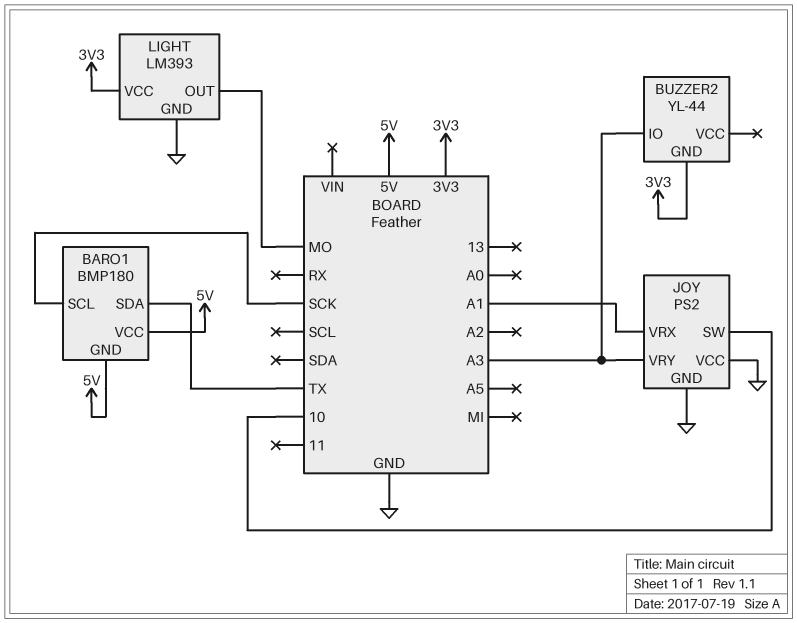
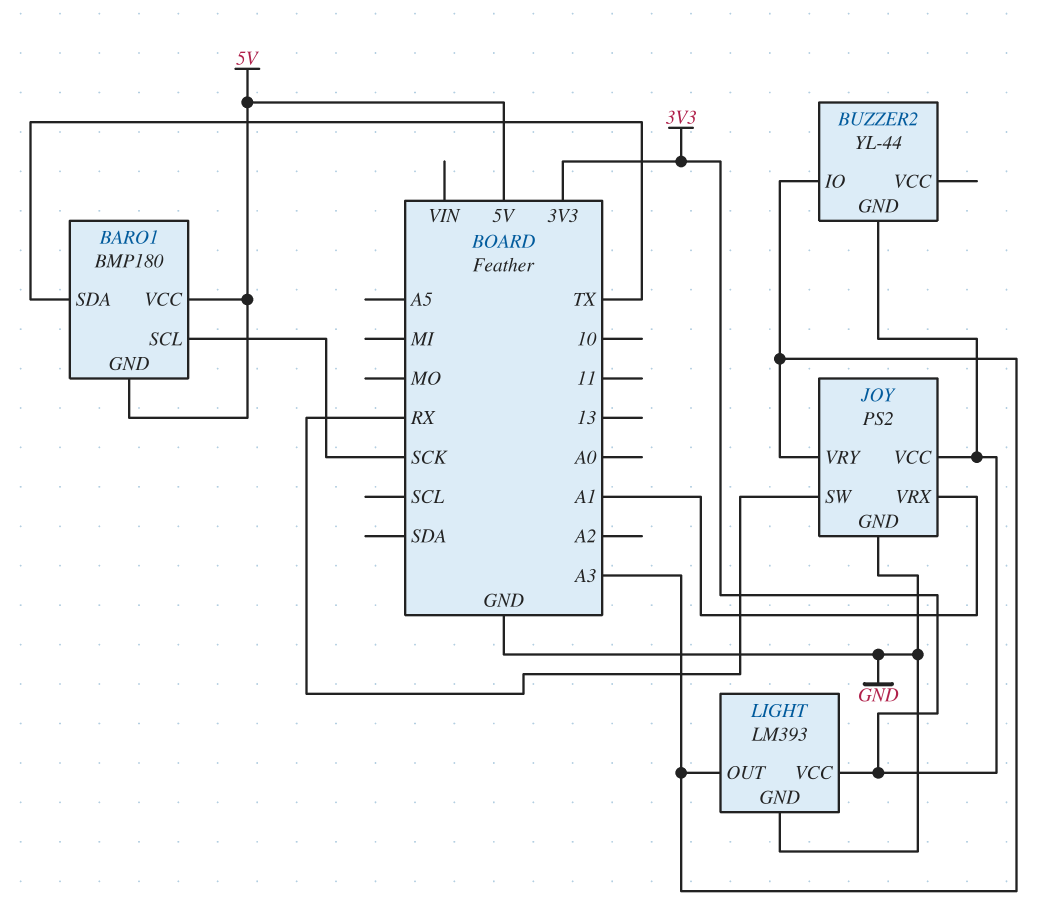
JOY pin SW: 10 -> RX
JOY pin VCC: GND -> 3V3
LIGHT pin OUT: MO -> A3

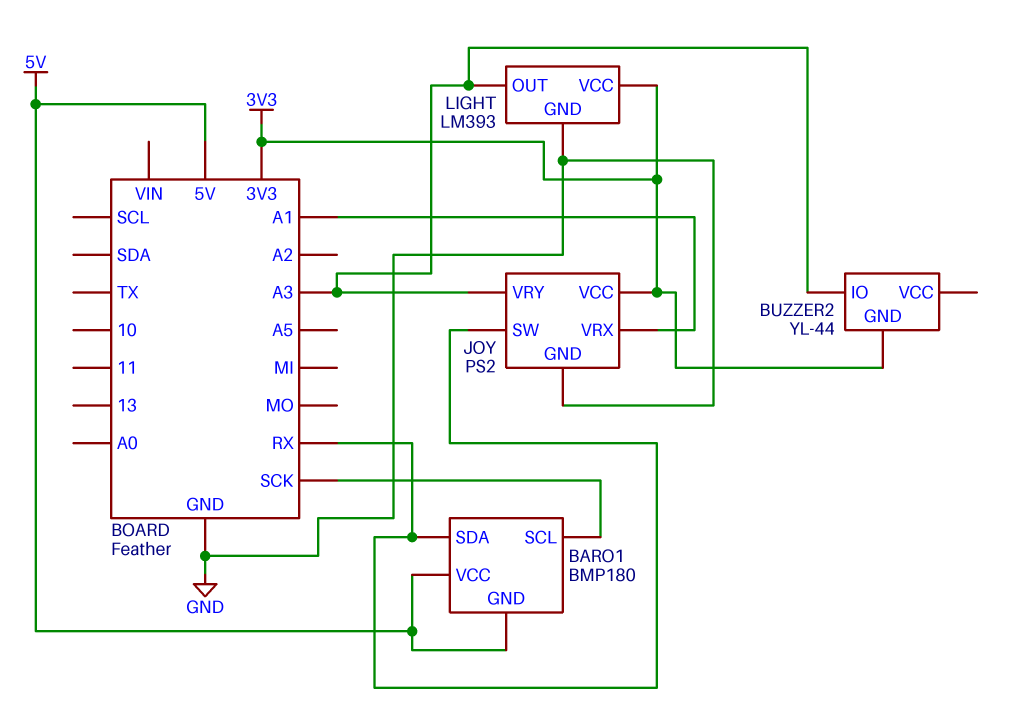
BARO1 pin SDA: TX -> RX

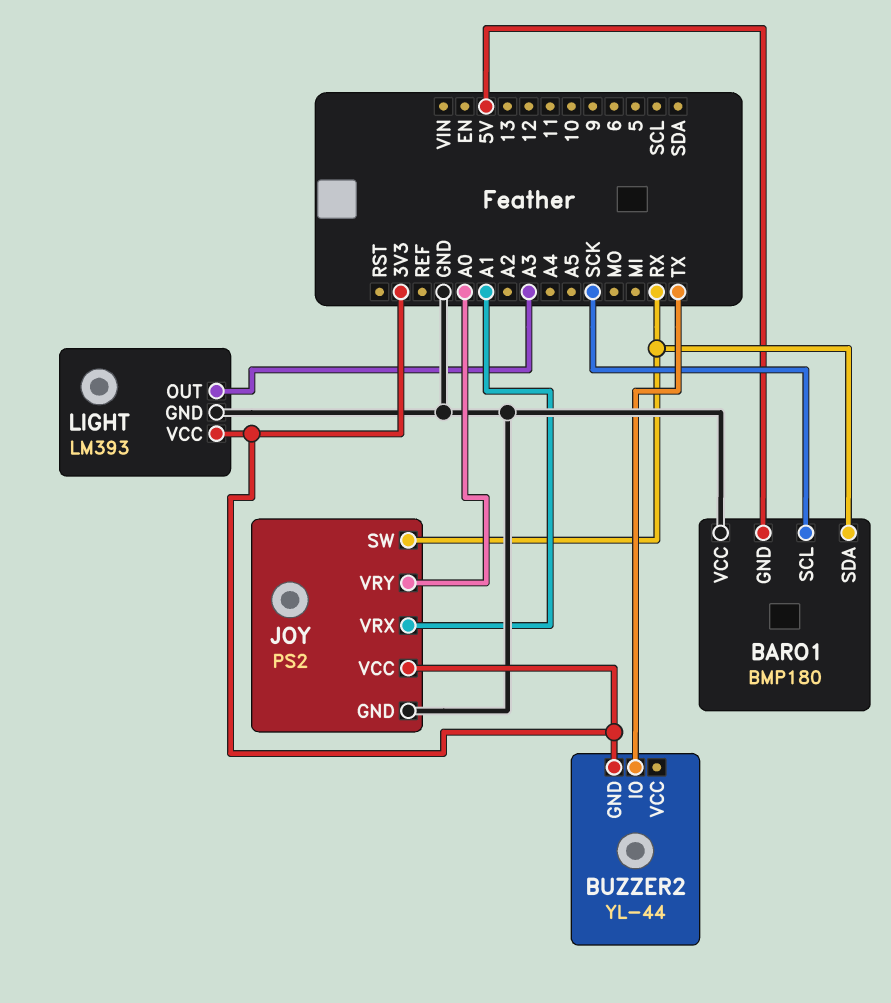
BARO1 pin VCC: 5V -> GND
BUZZER2 pin IO: A3 -> TX
JOY pin VRY: A3 -> A0

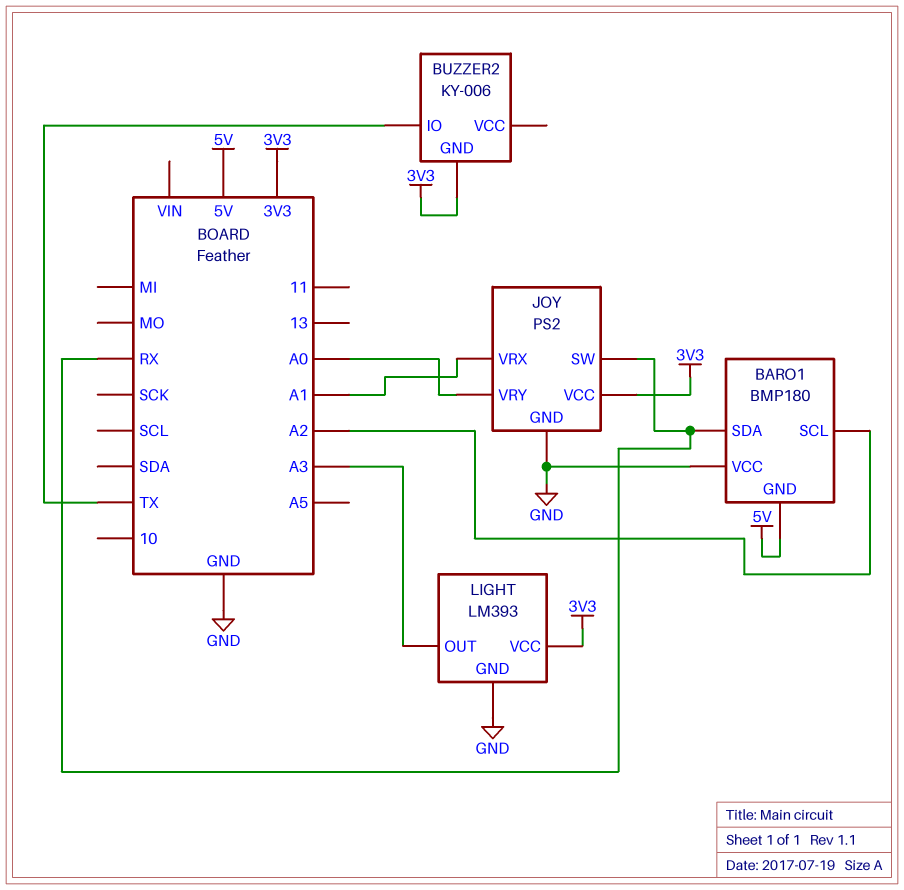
BARO1 pin SCL: SCK -> A2
BUZZER2: YL-44 -> KY-006

